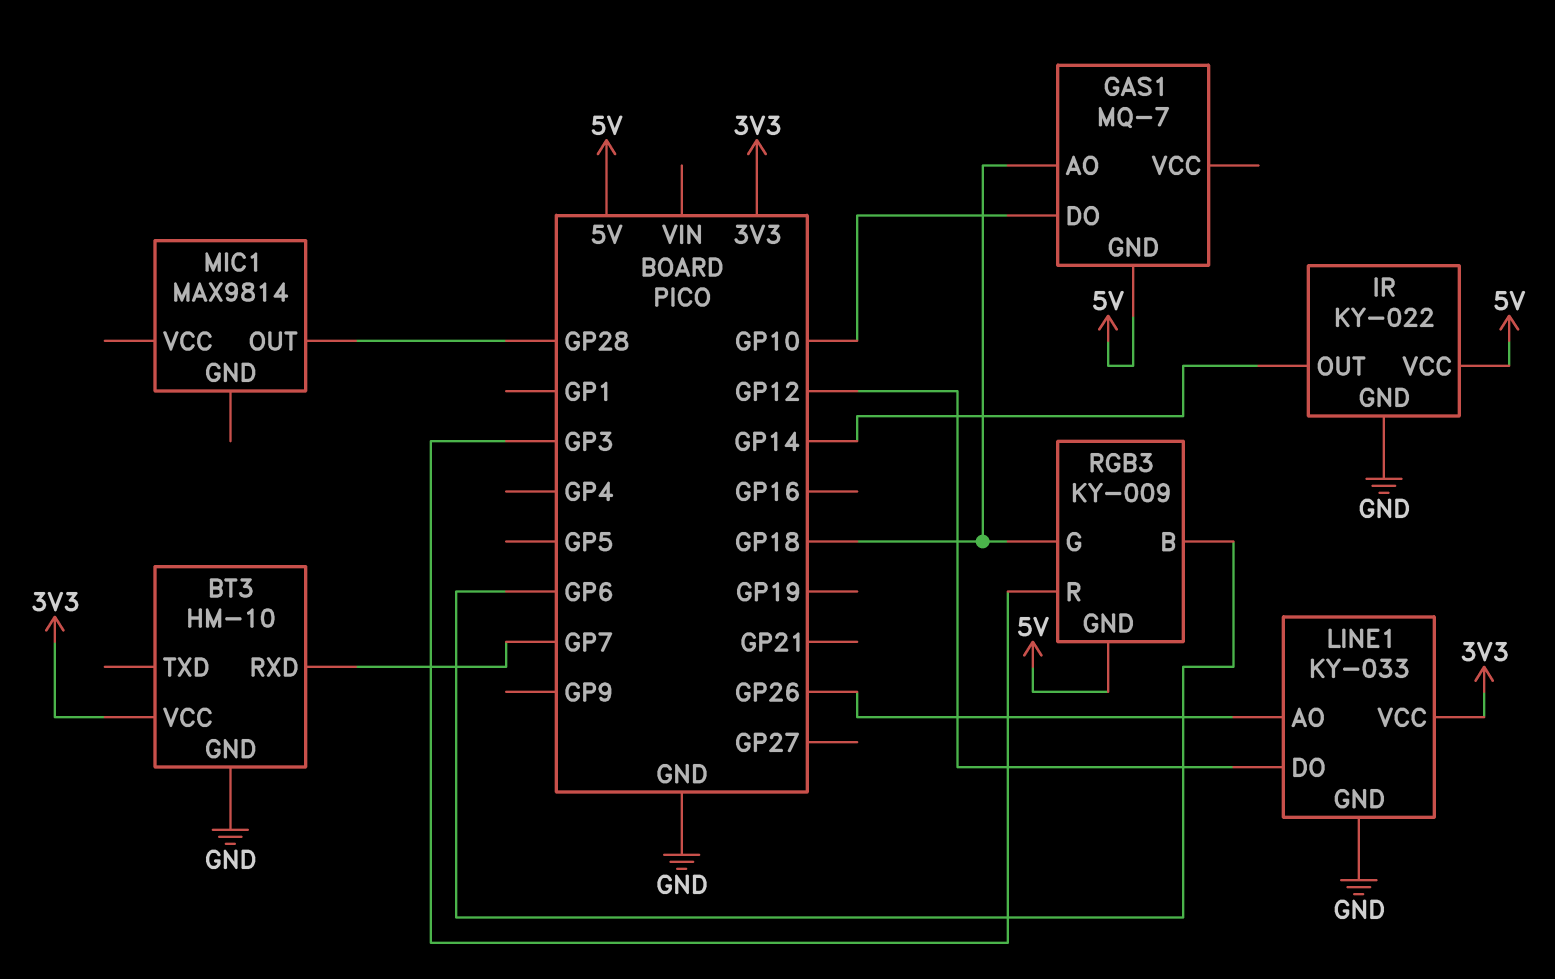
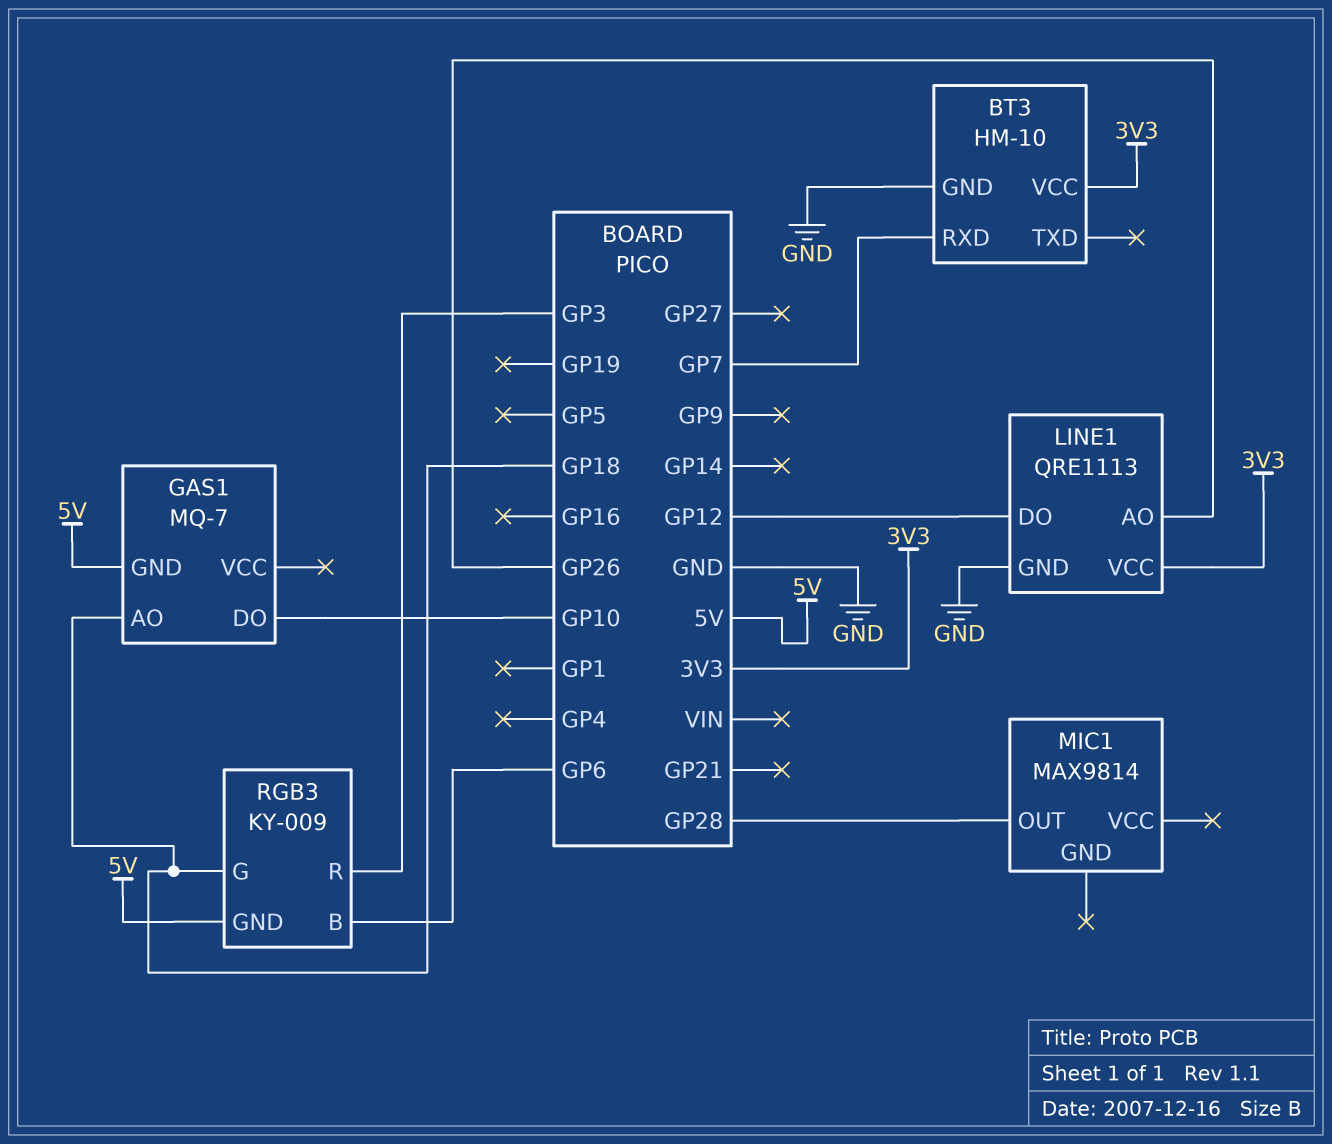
IR: KY-022 -> none
IR pin GND: GND -> none
IR pin OUT: GP14 -> none
IR pin VCC: 5V -> none
LINE1: KY-033 -> QRE1113

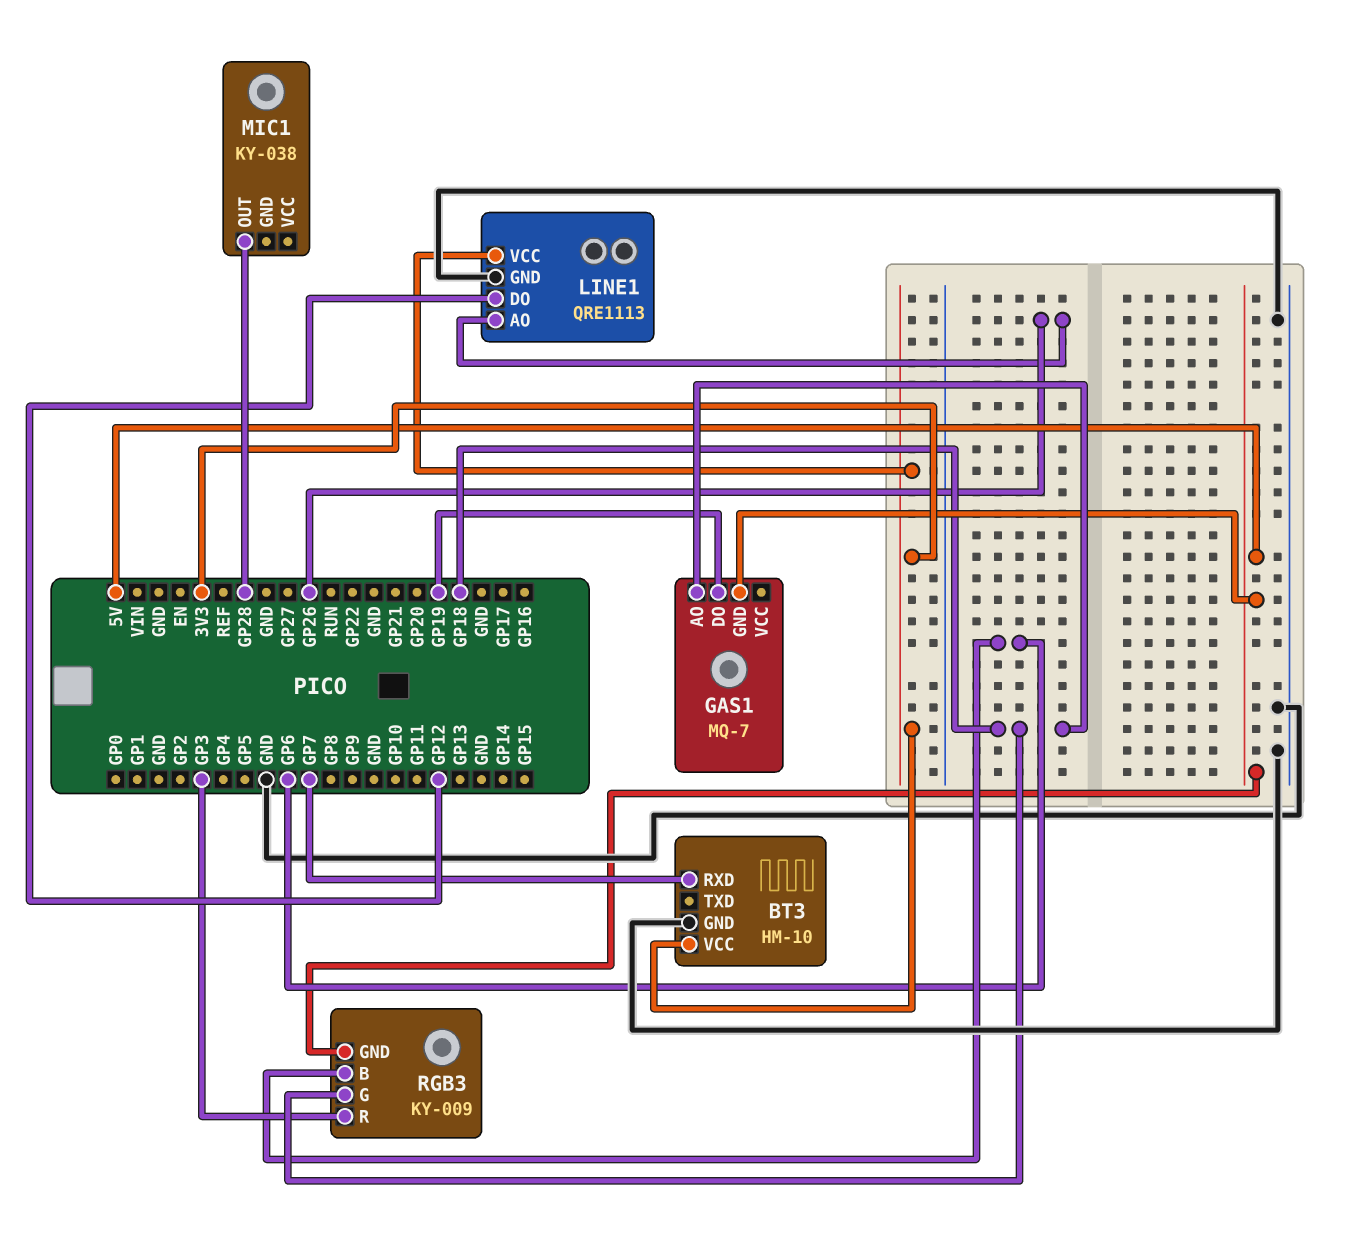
GAS1 pin DO: GP10 -> GP19
MIC1: MAX9814 -> KY-038

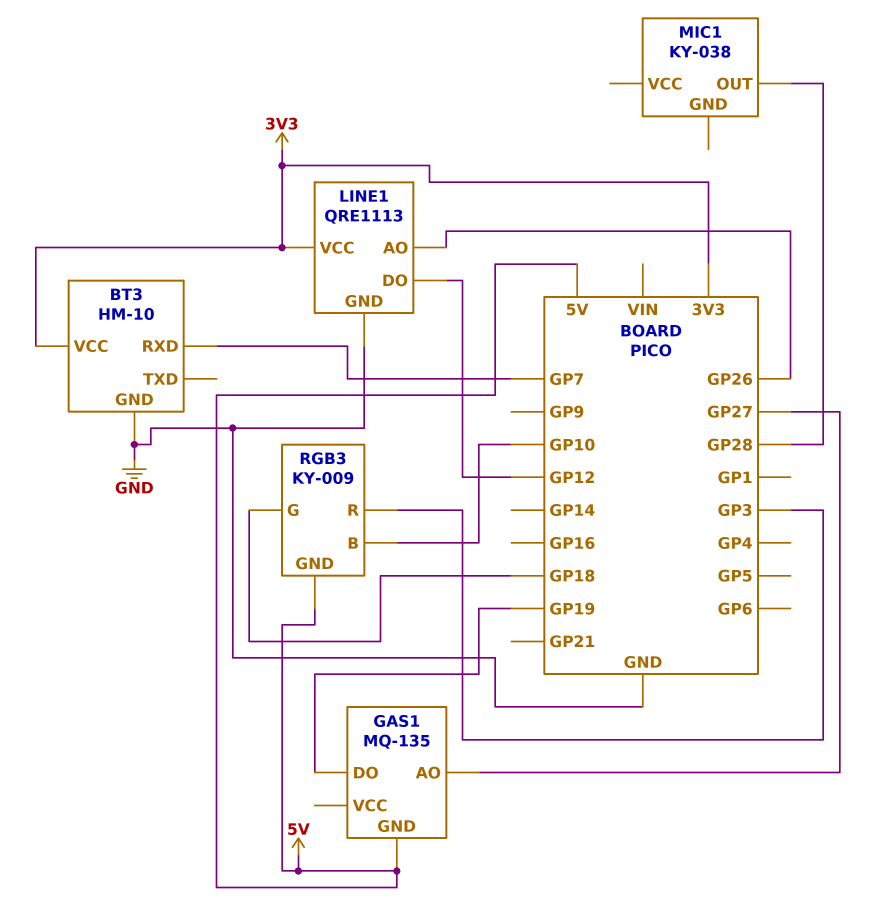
GAS1: MQ-7 -> MQ-135
GAS1 pin AO: GP18 -> GP27
RGB3 pin B: GP6 -> GP10

